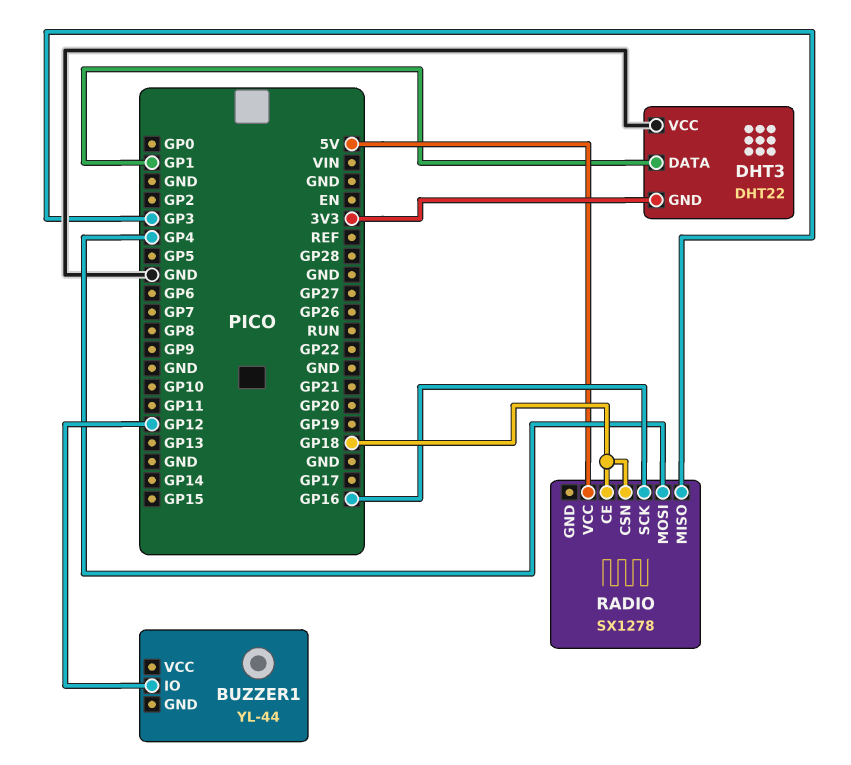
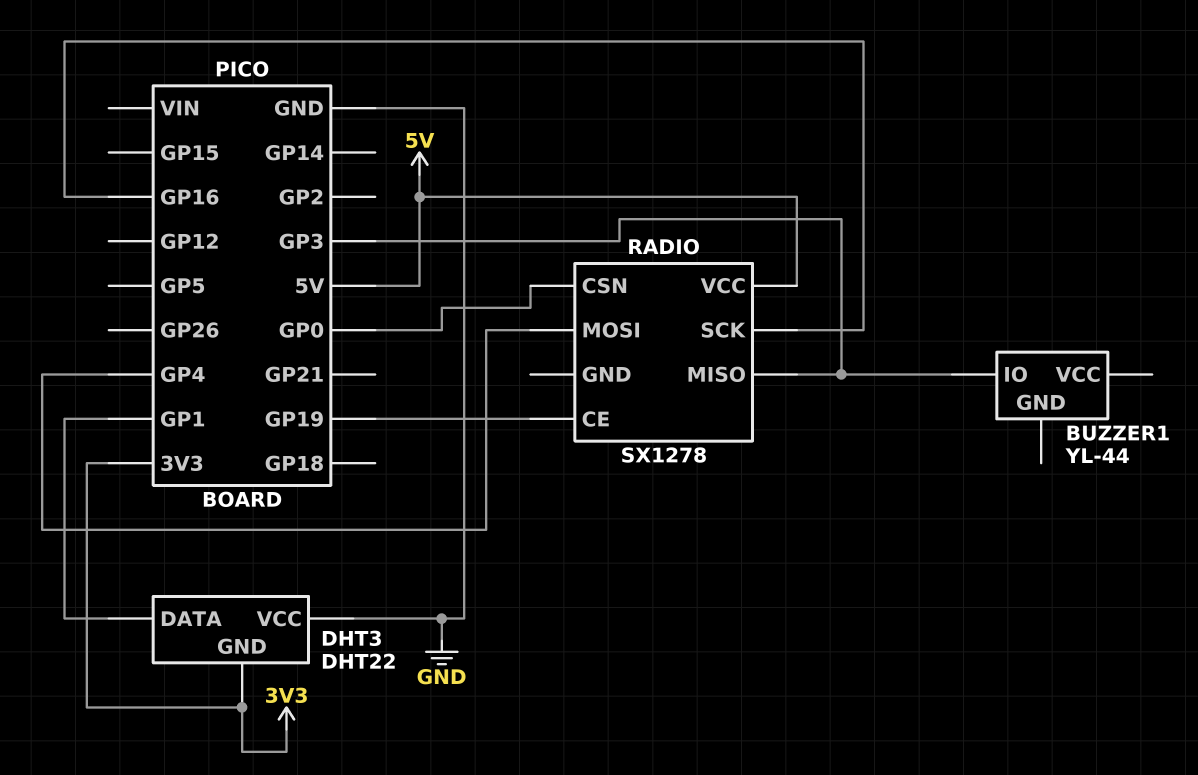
BUZZER1 pin IO: GP12 -> GP3
RADIO pin CE: GP18 -> GP19
RADIO pin CSN: GP18 -> GP0

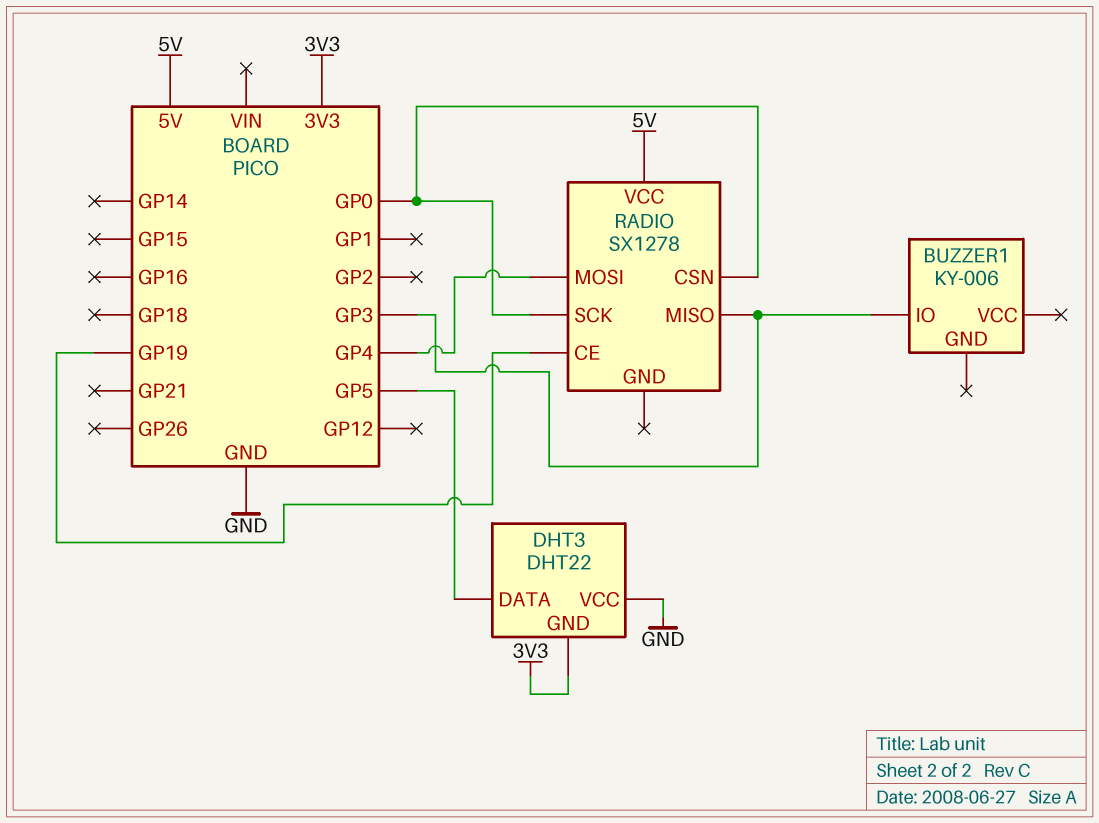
BUZZER1: YL-44 -> KY-006
DHT3 pin DATA: GP1 -> GP5
RADIO pin SCK: GP16 -> GP0

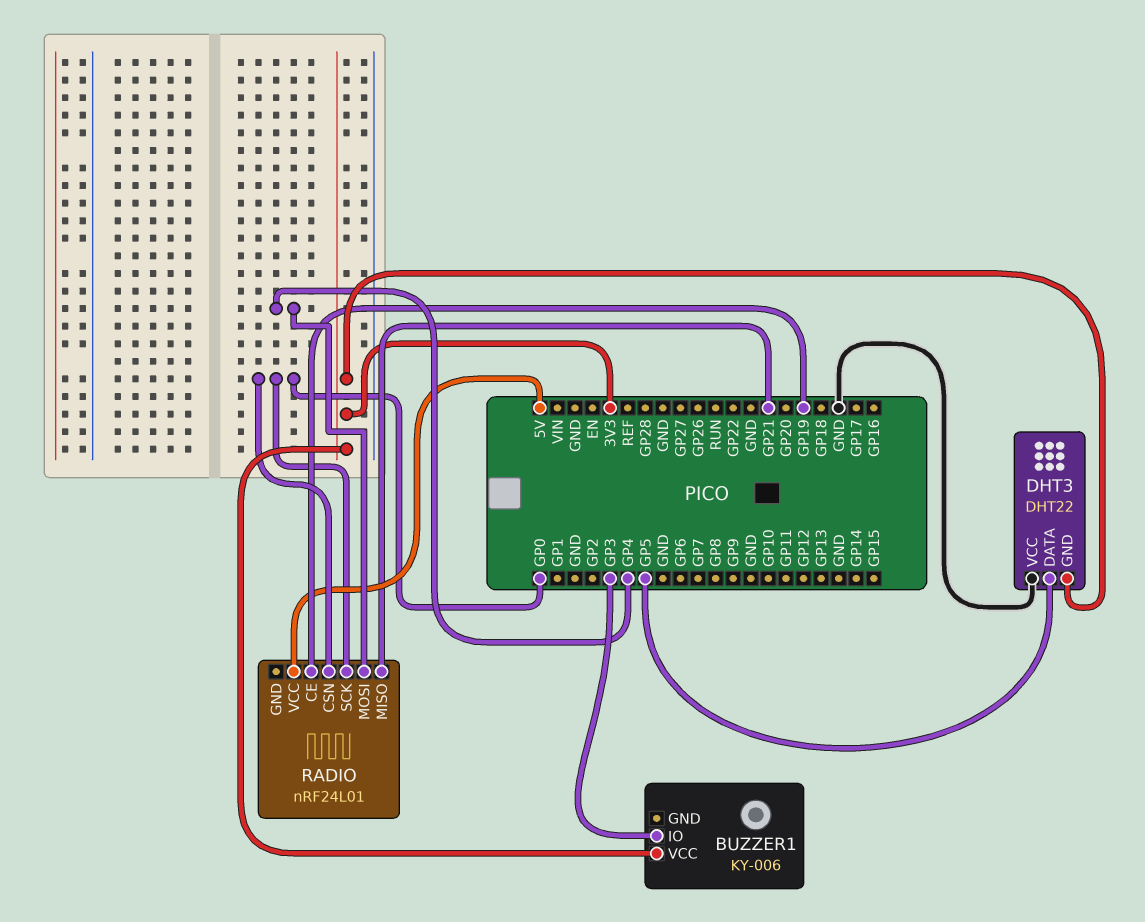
BUZZER1 pin VCC: none -> 3V3
RADIO: SX1278 -> nRF24L01
RADIO pin MISO: GP3 -> GP21

